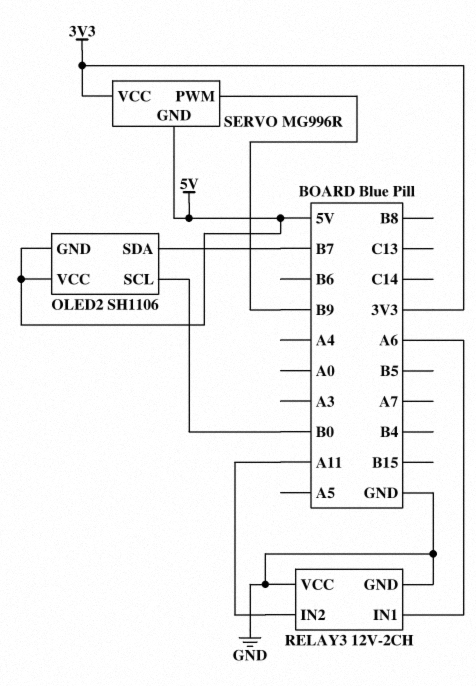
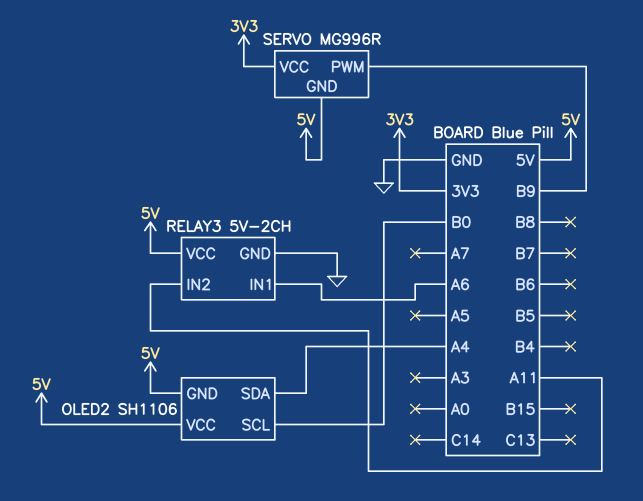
OLED2 pin SDA: B7 -> A4
RELAY3: 12V-2CH -> 5V-2CH
RELAY3 pin VCC: GND -> 5V

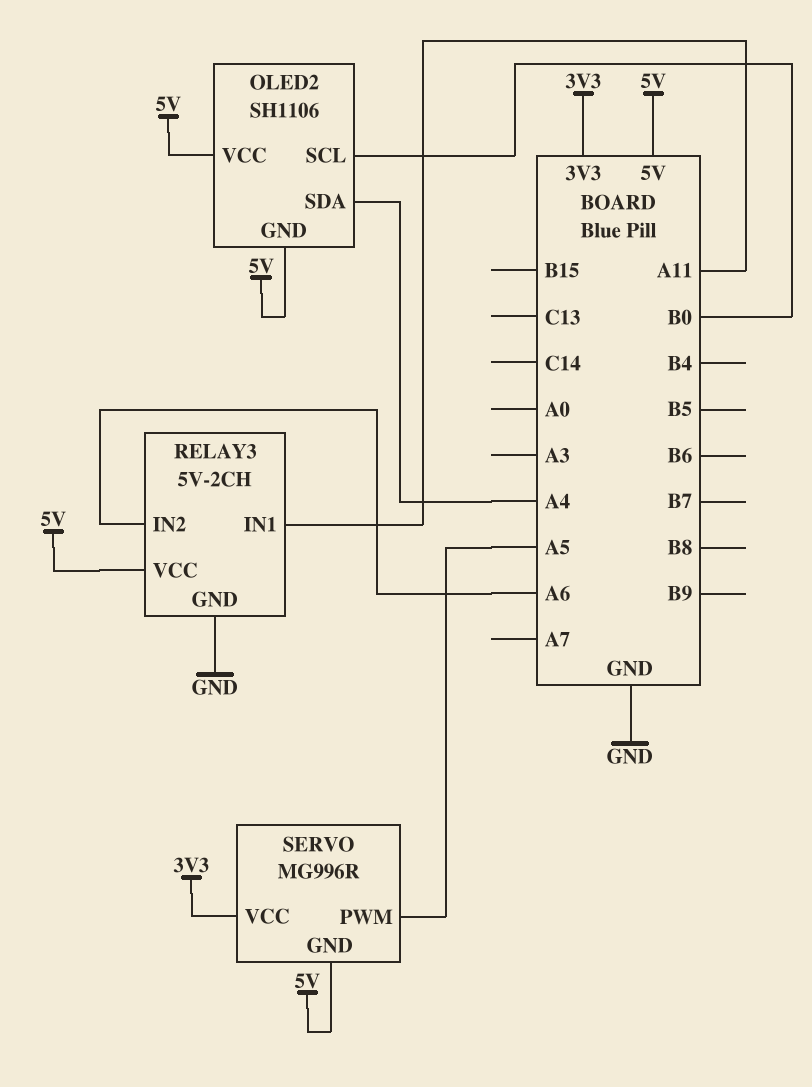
RELAY3 pin IN1: A6 -> A11
RELAY3 pin IN2: A11 -> A6
SERVO pin PWM: B9 -> A5

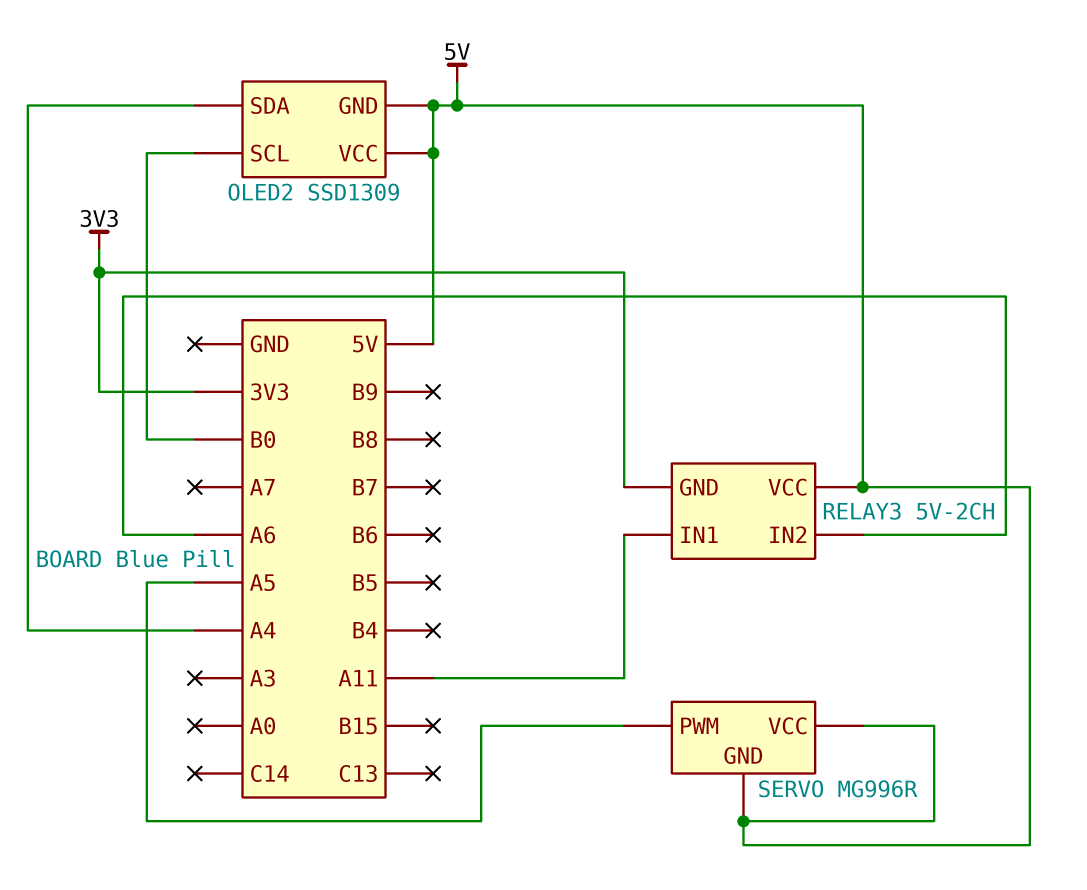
OLED2: SH1106 -> SSD1309
RELAY3 pin GND: GND -> 3V3
SERVO pin VCC: 3V3 -> 5V

